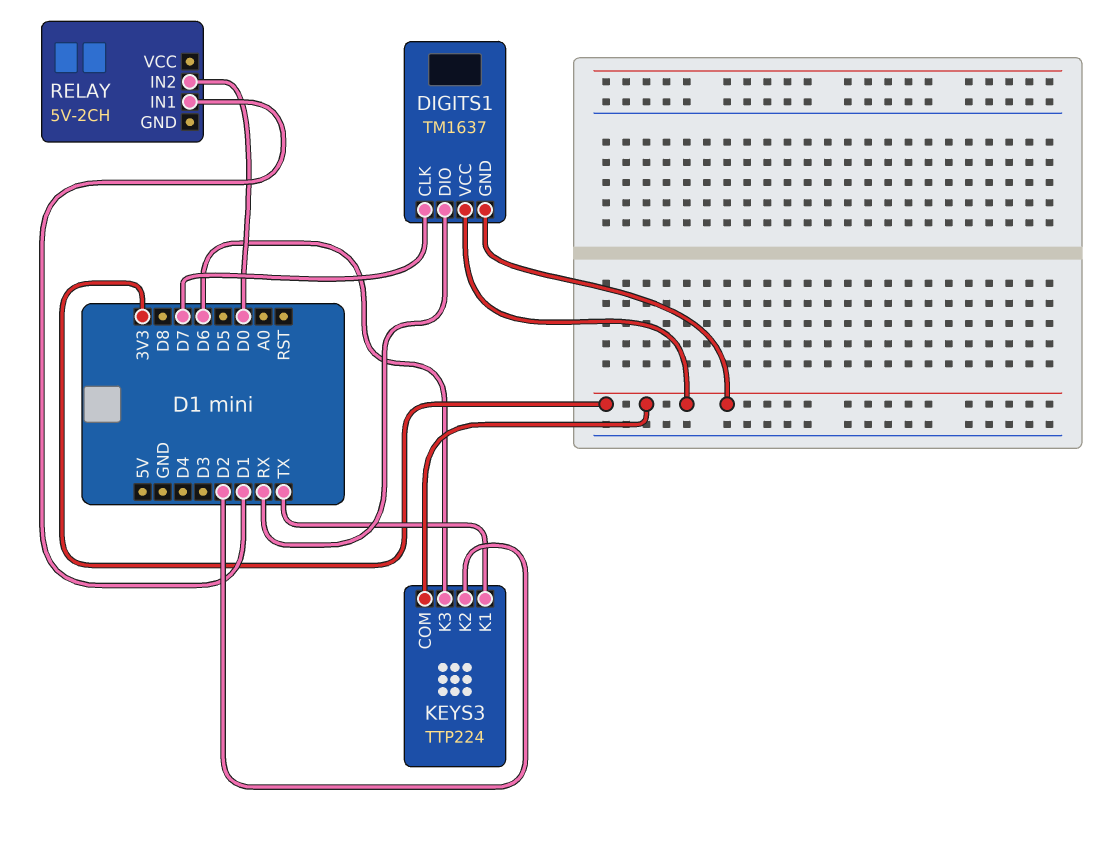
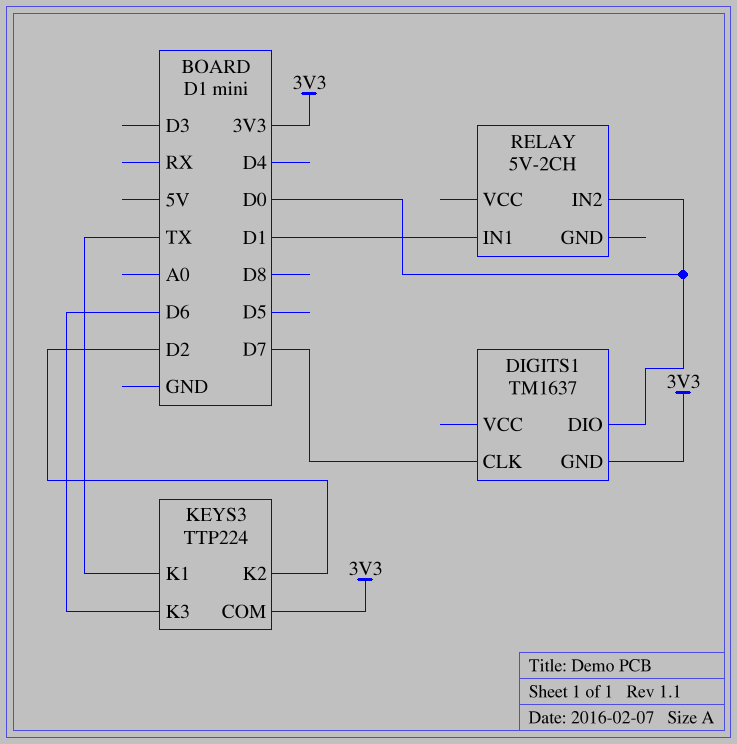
DIGITS1 pin DIO: RX -> D0
DIGITS1 pin VCC: 3V3 -> none

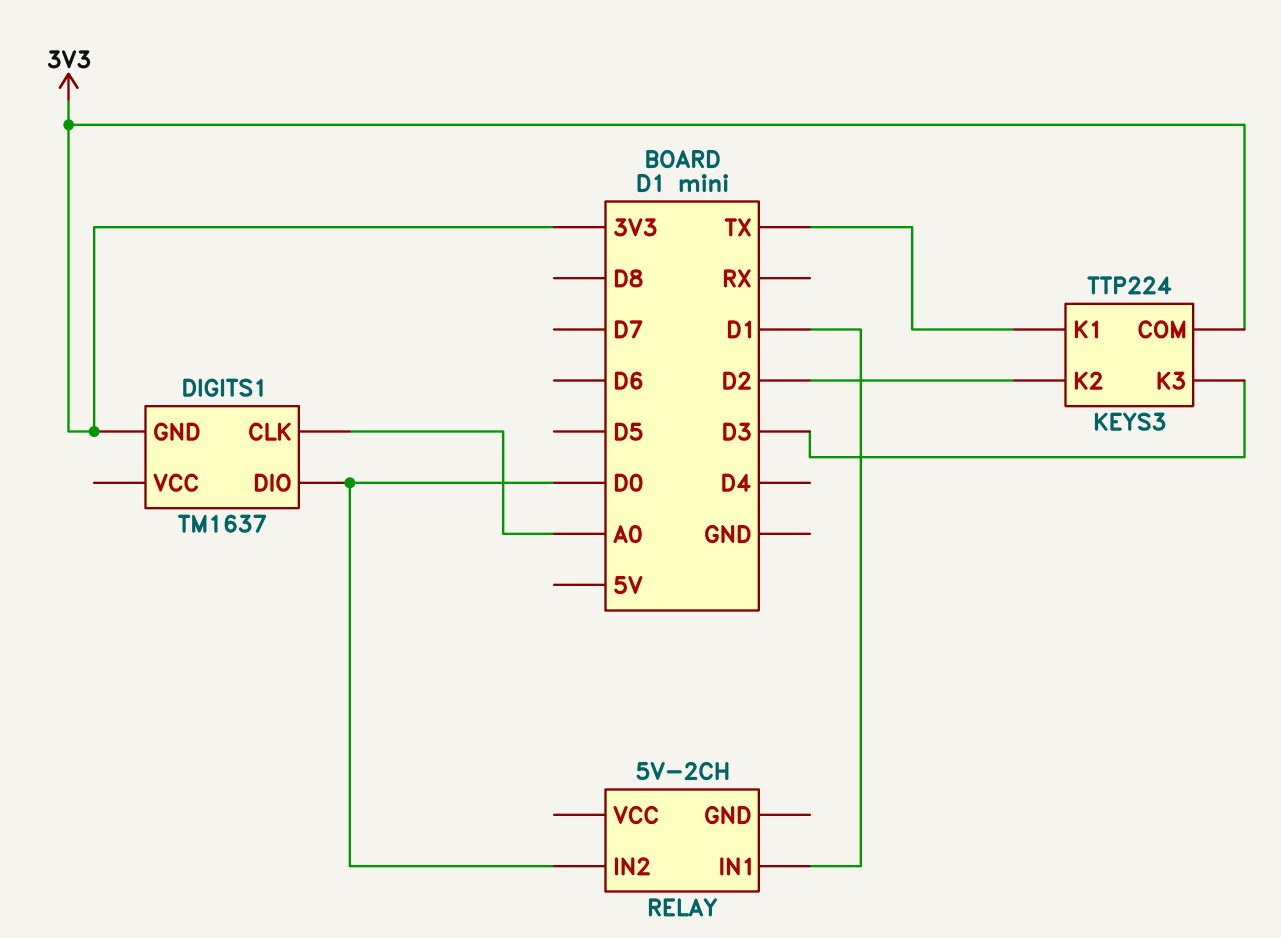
DIGITS1 pin CLK: D7 -> A0
KEYS3 pin K3: D6 -> D3

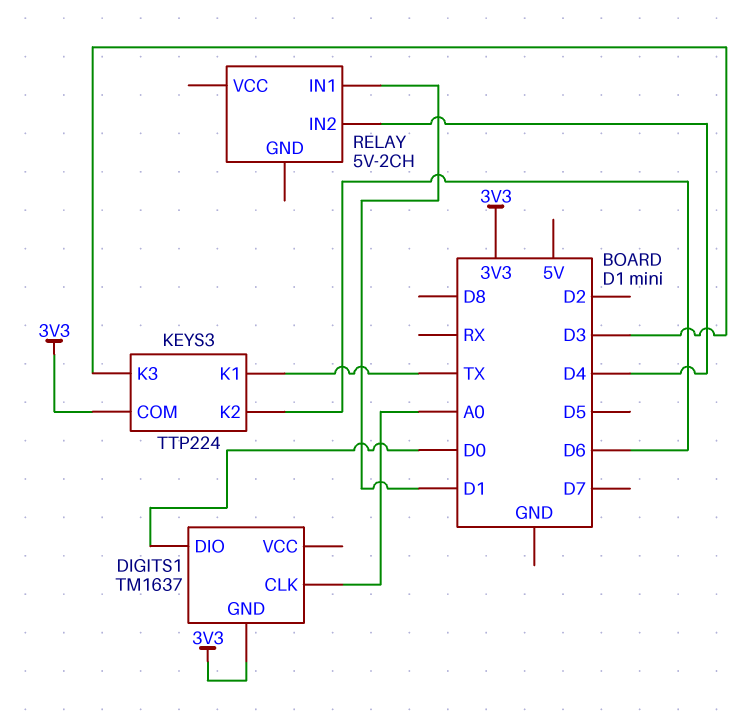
KEYS3 pin K2: D2 -> D6
RELAY pin IN2: D0 -> D4

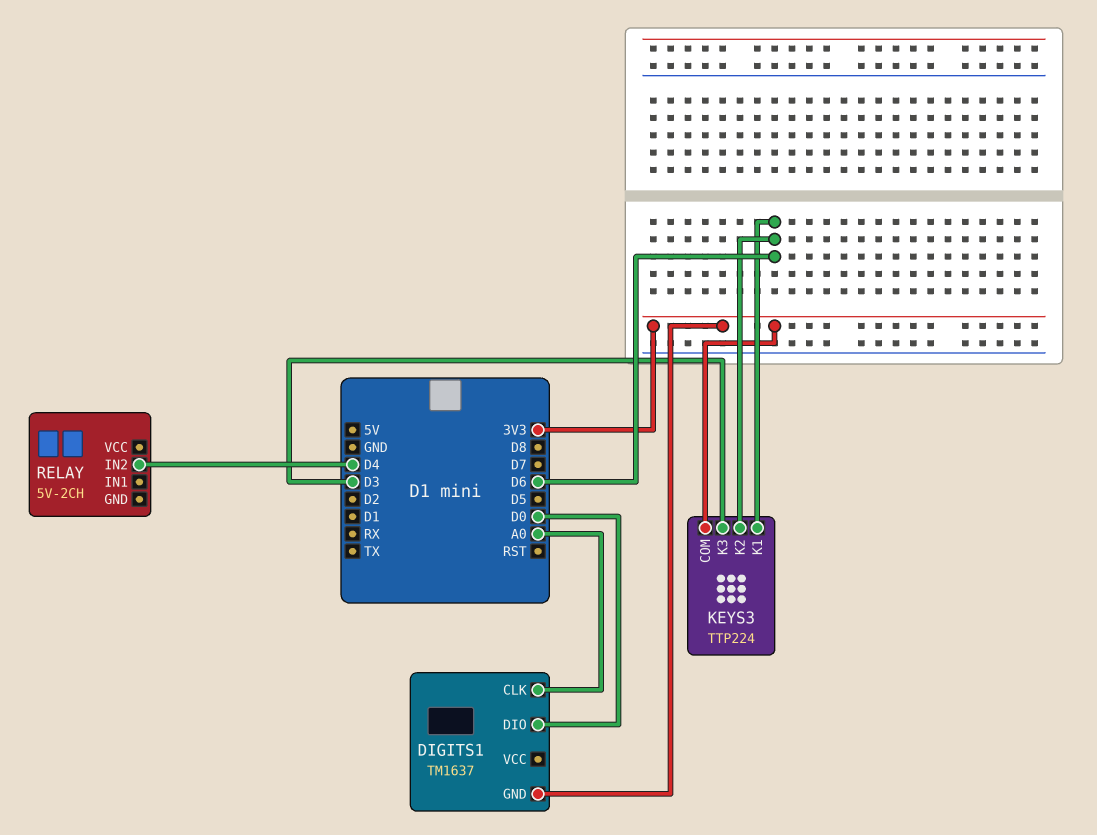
KEYS3 pin K1: TX -> D6
RELAY pin IN1: D1 -> none

